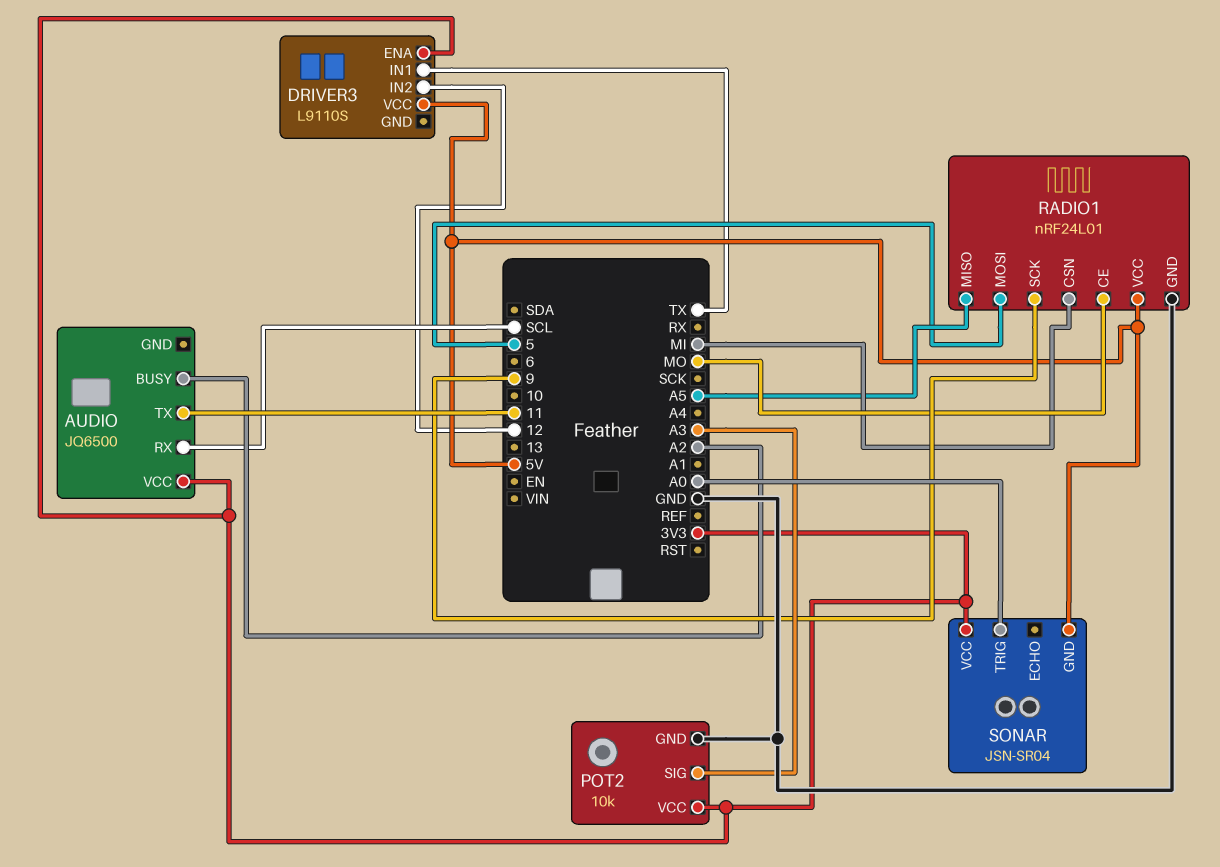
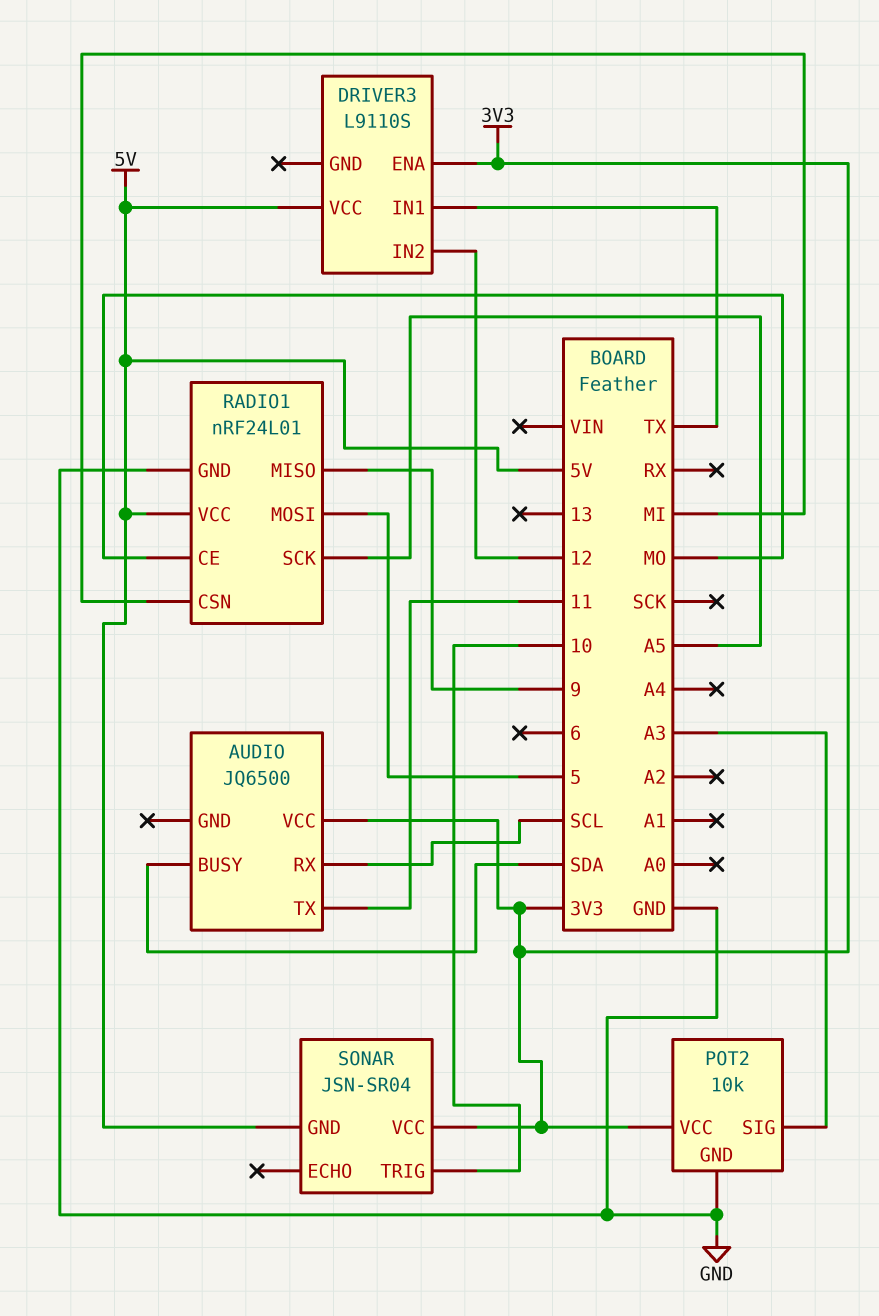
AUDIO pin BUSY: A2 -> SDA
RADIO1 pin MISO: A5 -> 9
RADIO1 pin SCK: 9 -> A5
SONAR pin TRIG: A0 -> 10

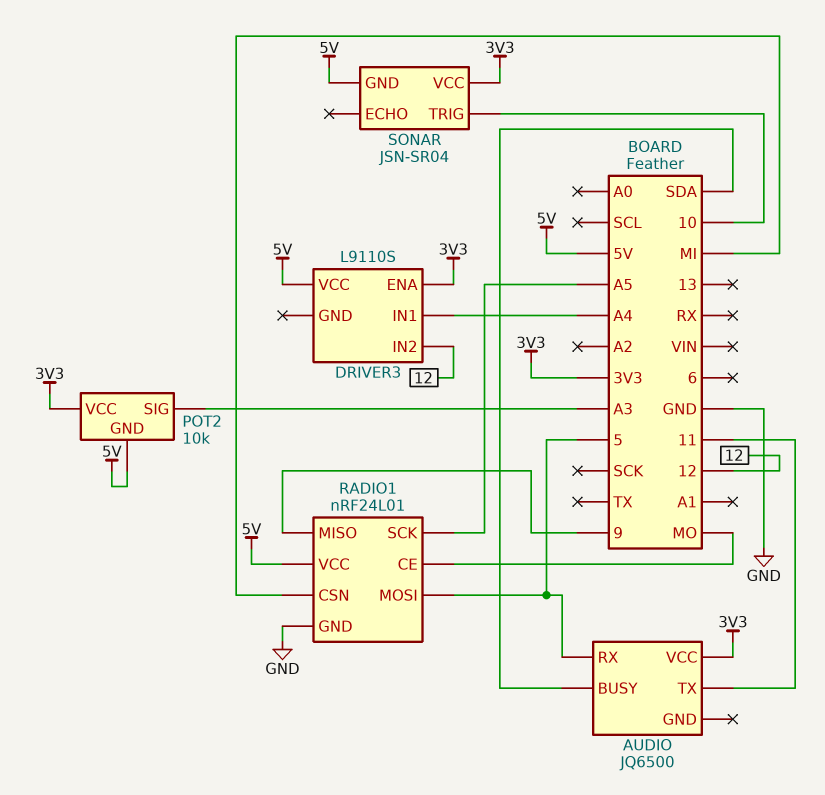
AUDIO pin RX: SCL -> 5
DRIVER3 pin IN1: TX -> A4
POT2 pin GND: GND -> 5V

